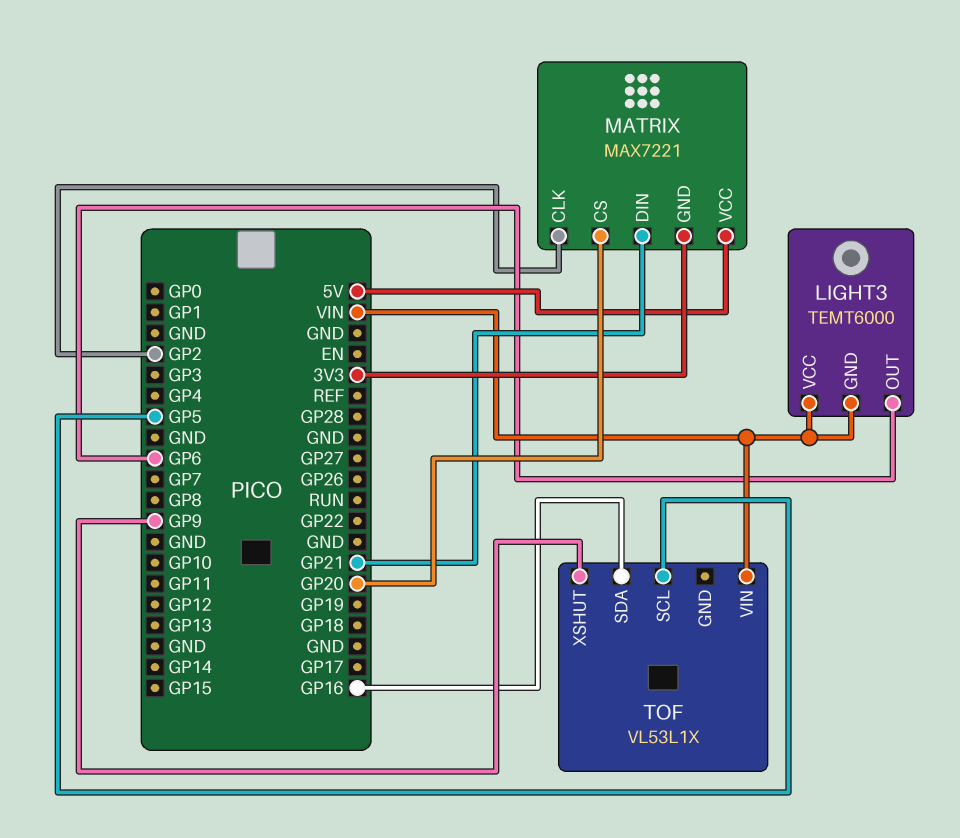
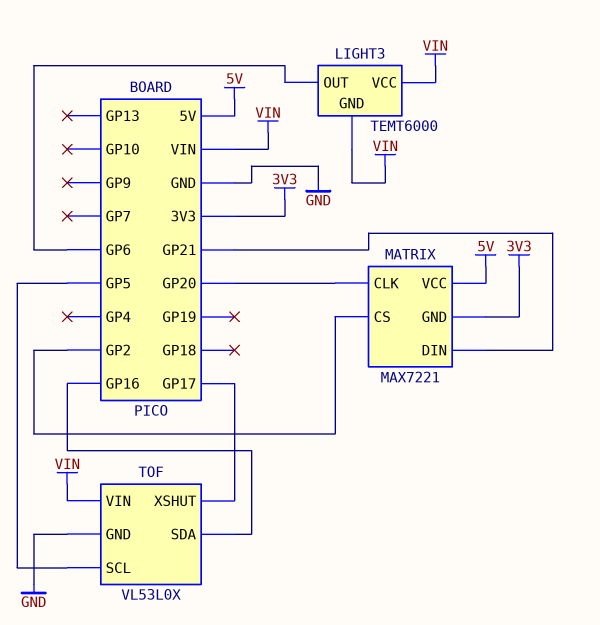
MATRIX pin CLK: GP2 -> GP20
MATRIX pin CS: GP20 -> GP2
TOF: VL53L1X -> VL53L0X
TOF pin GND: none -> GND
TOF pin XSHUT: GP9 -> GP17

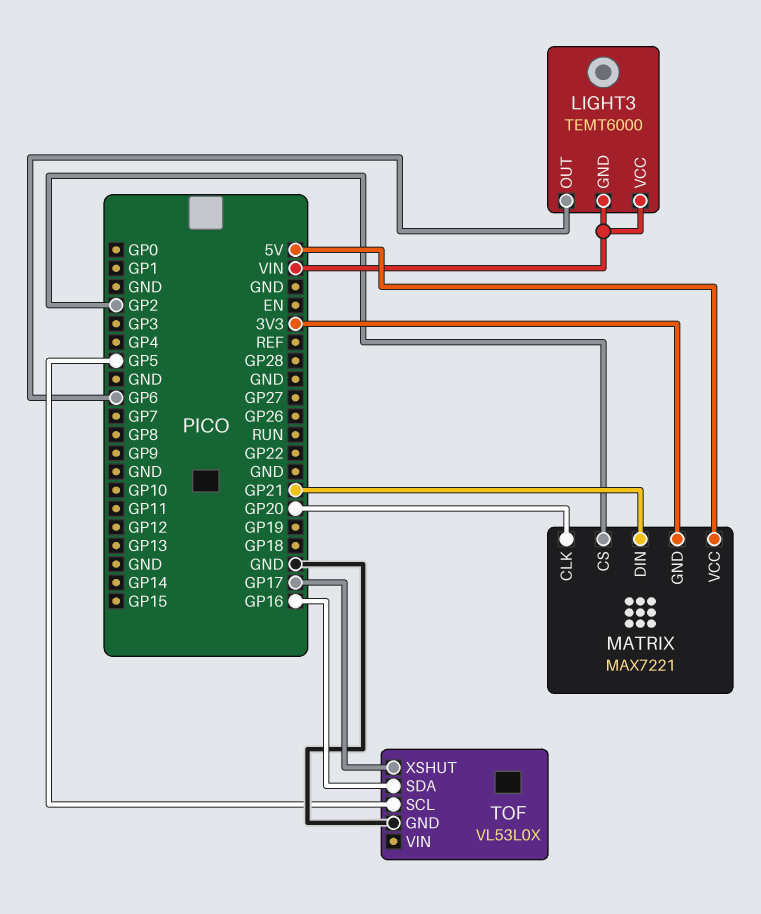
TOF pin VIN: VIN -> none

